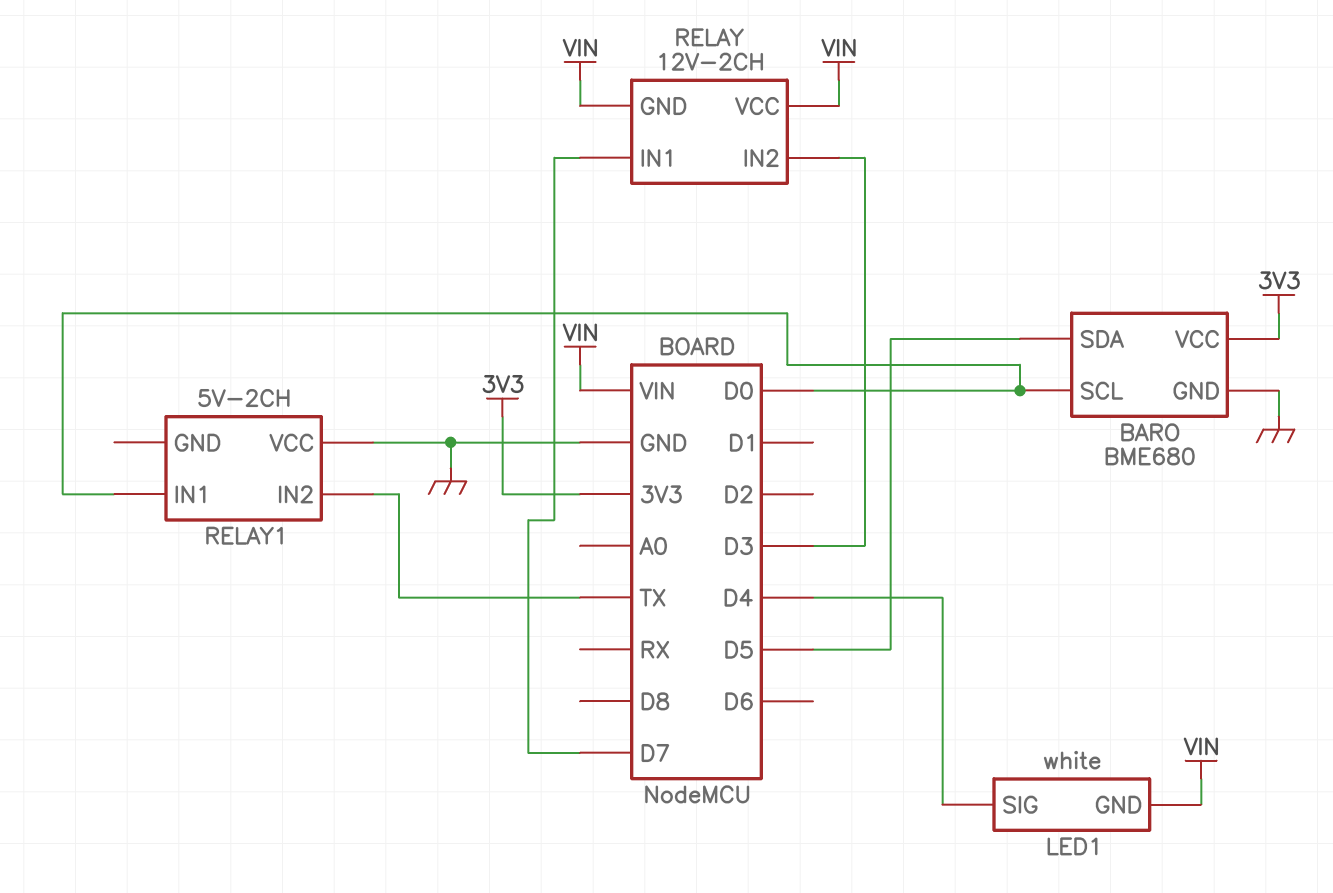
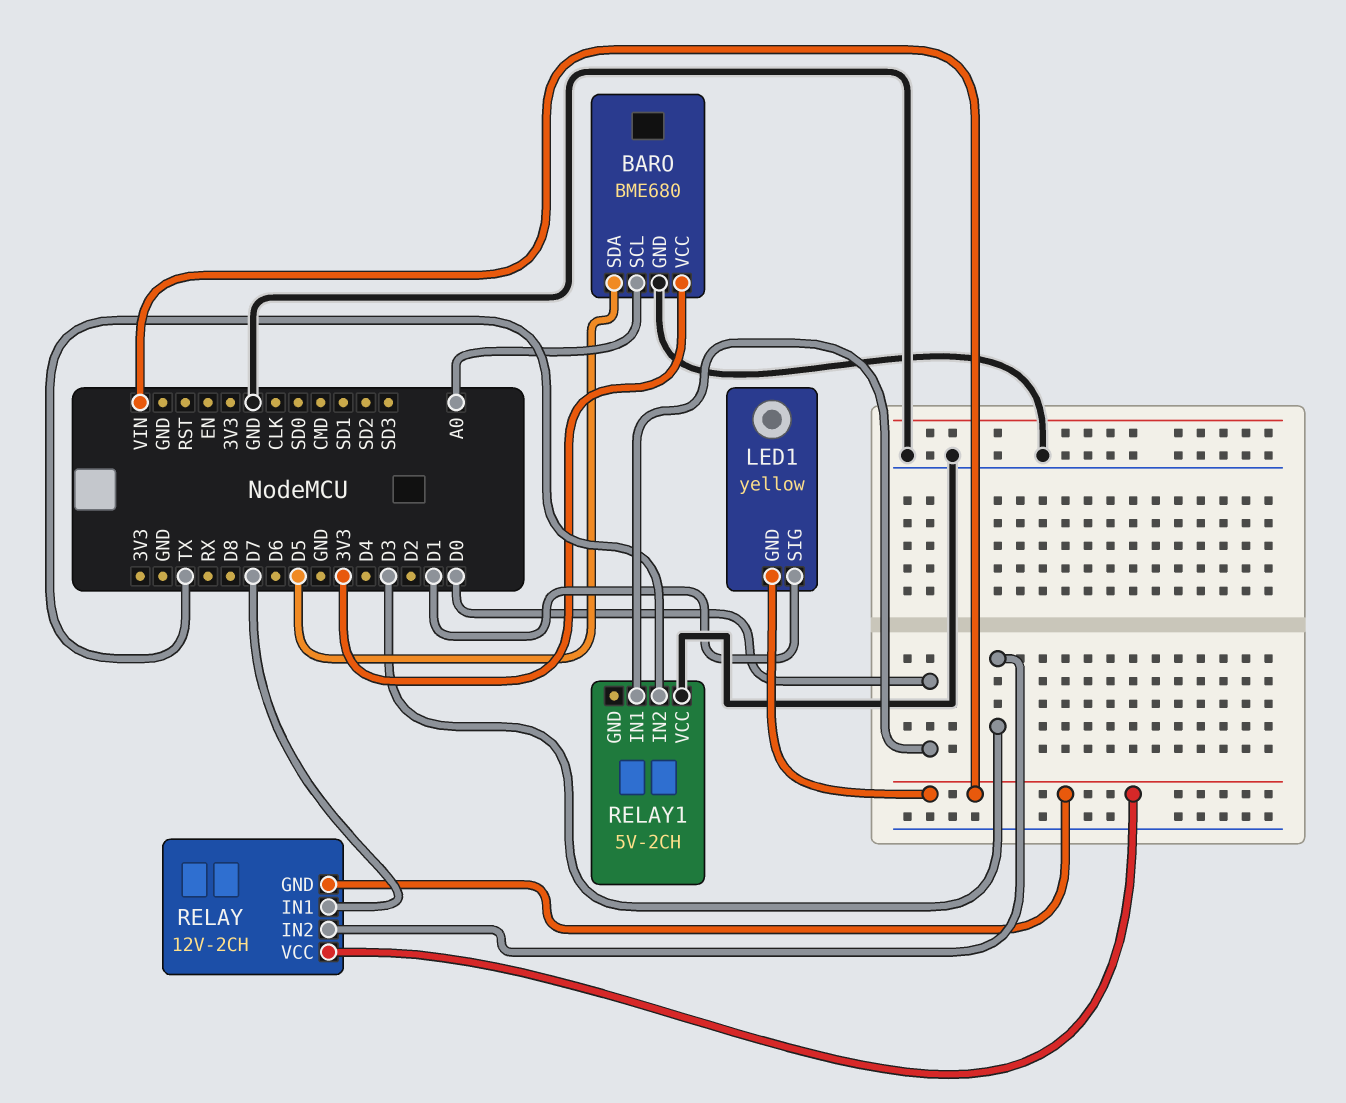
BARO pin SCL: D0 -> A0
LED1: white -> yellow
LED1 pin SIG: D4 -> D1

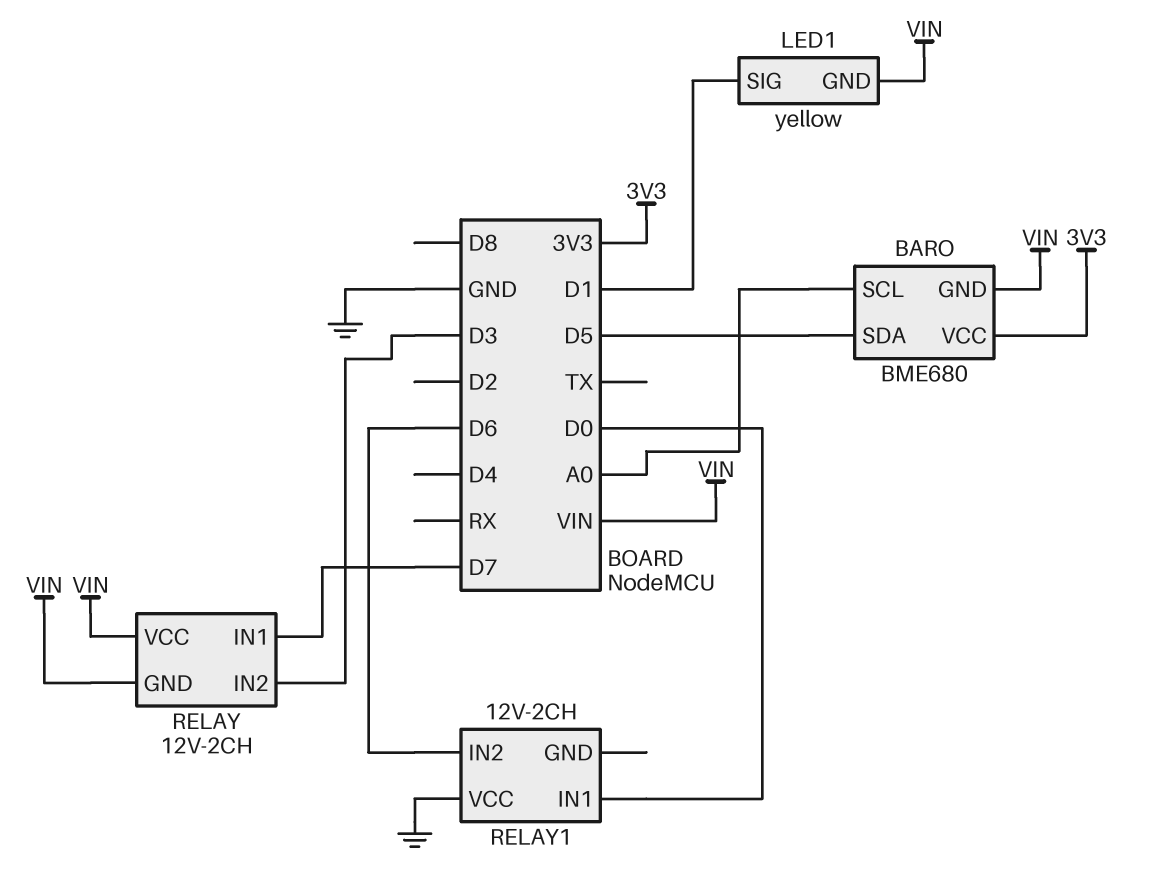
BARO pin GND: GND -> VIN
RELAY1: 5V-2CH -> 12V-2CH
RELAY1 pin IN2: TX -> D6

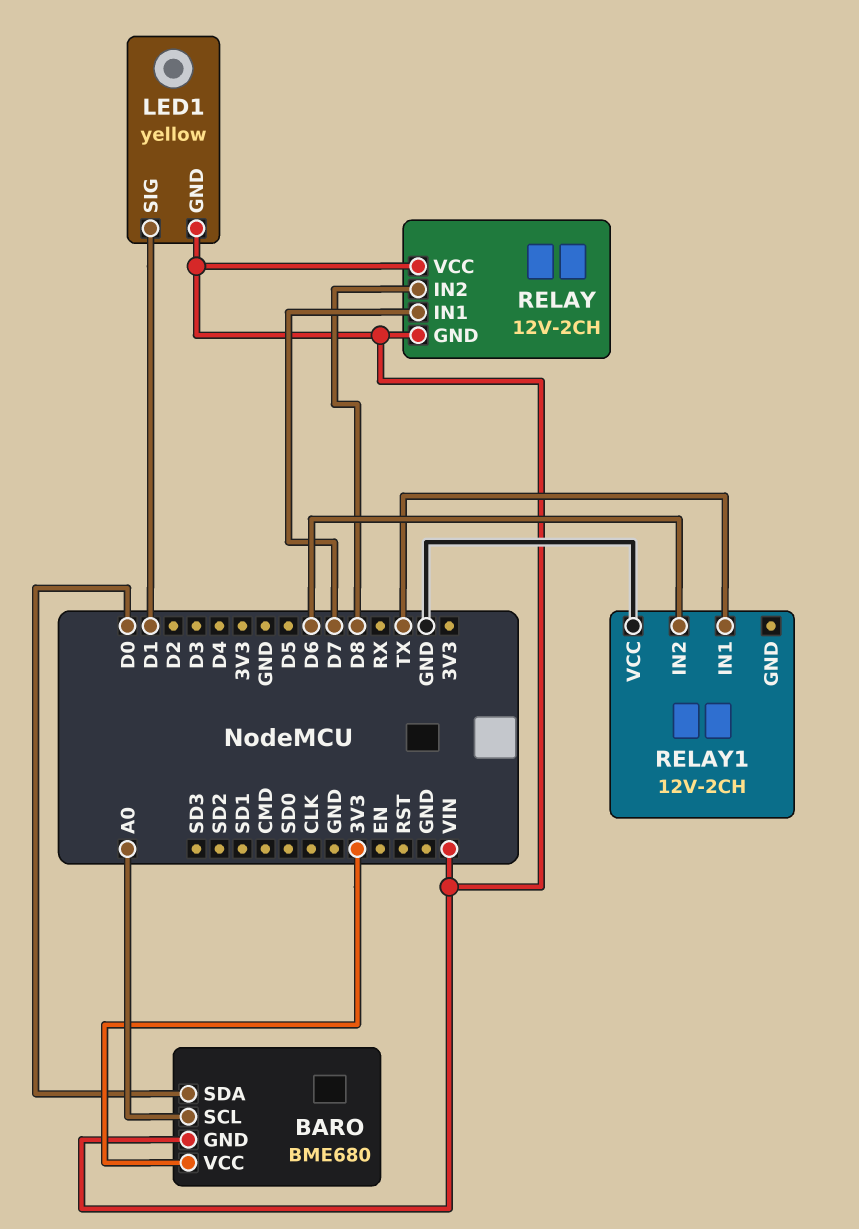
BARO pin SDA: D5 -> D0
RELAY pin IN2: D3 -> D8
RELAY1 pin IN1: D0 -> TX

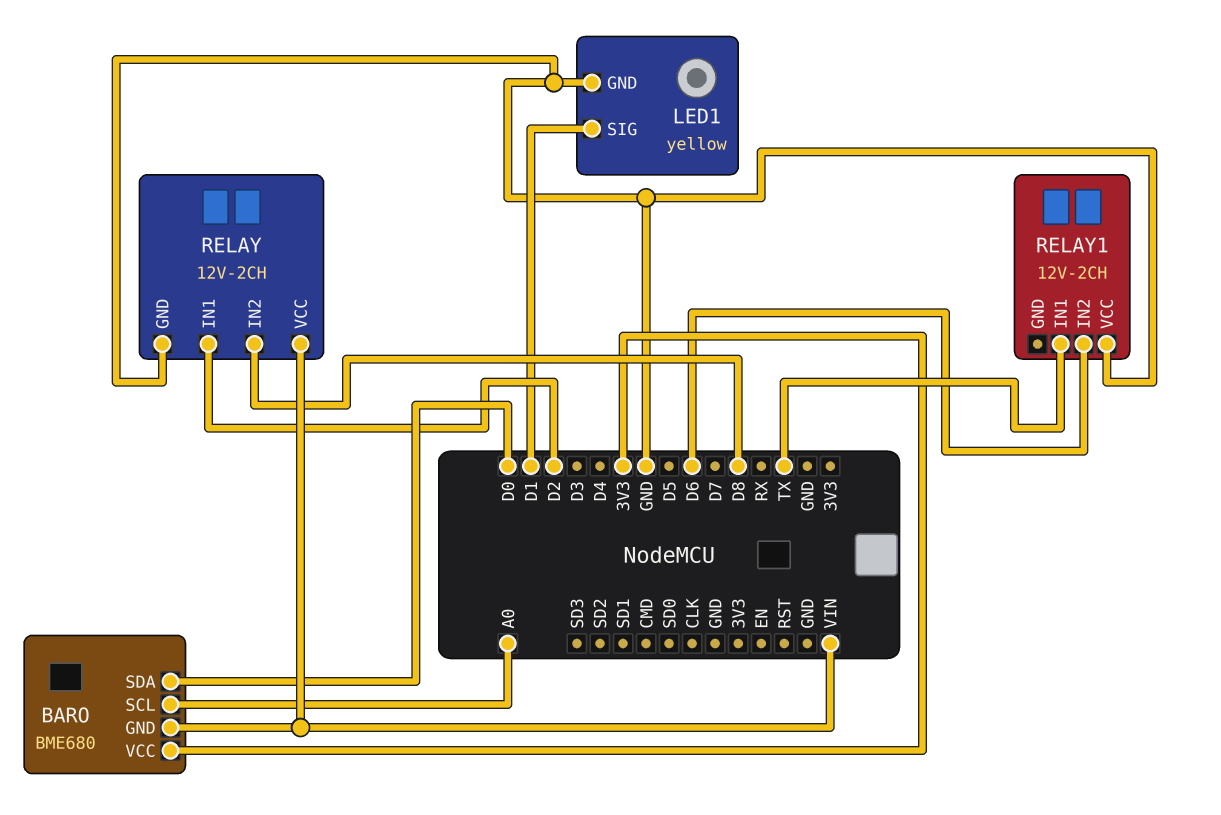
LED1 pin GND: VIN -> GND
RELAY pin GND: VIN -> GND
RELAY pin IN1: D7 -> D2

